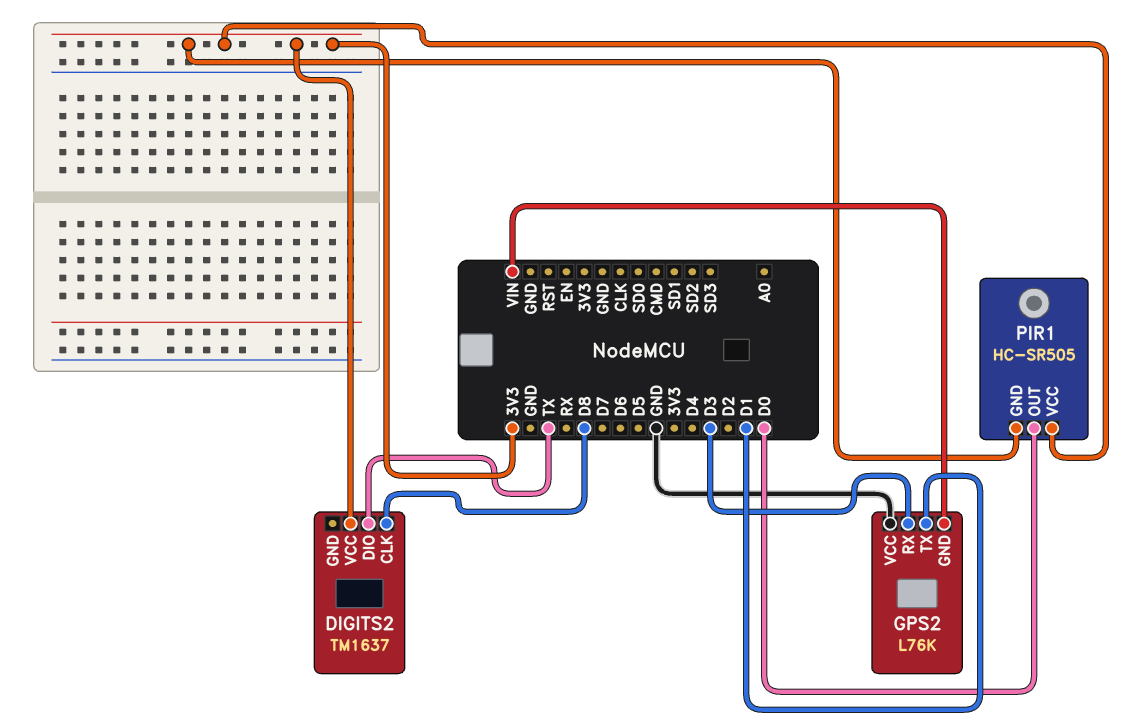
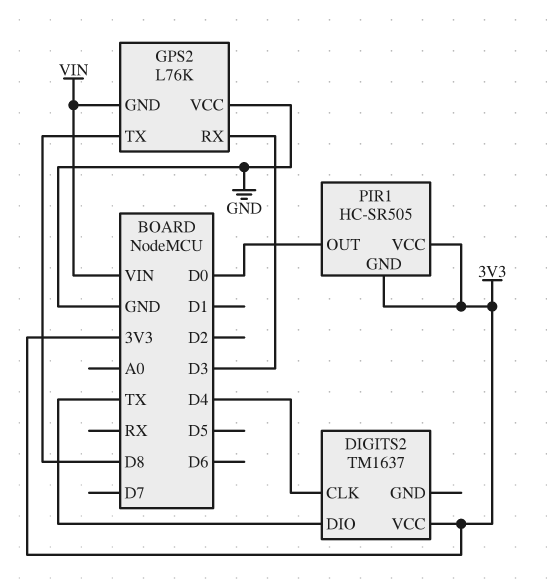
DIGITS2 pin CLK: D8 -> D4
GPS2 pin TX: D1 -> D8

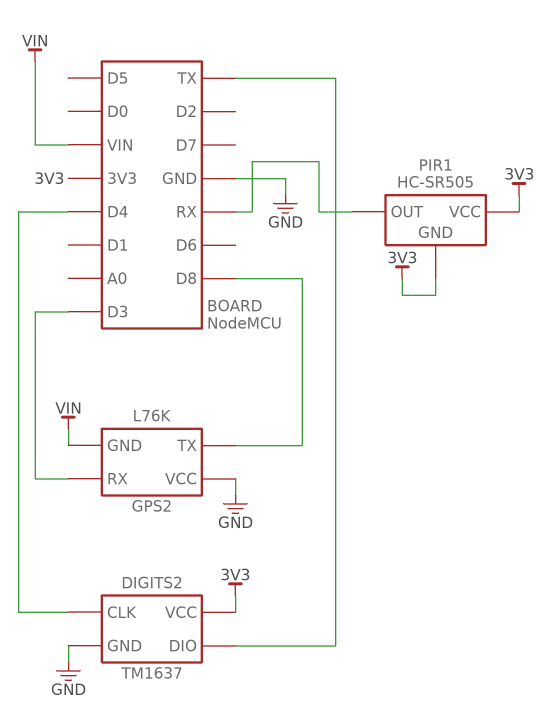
DIGITS2 pin GND: none -> GND
PIR1 pin OUT: D0 -> RX

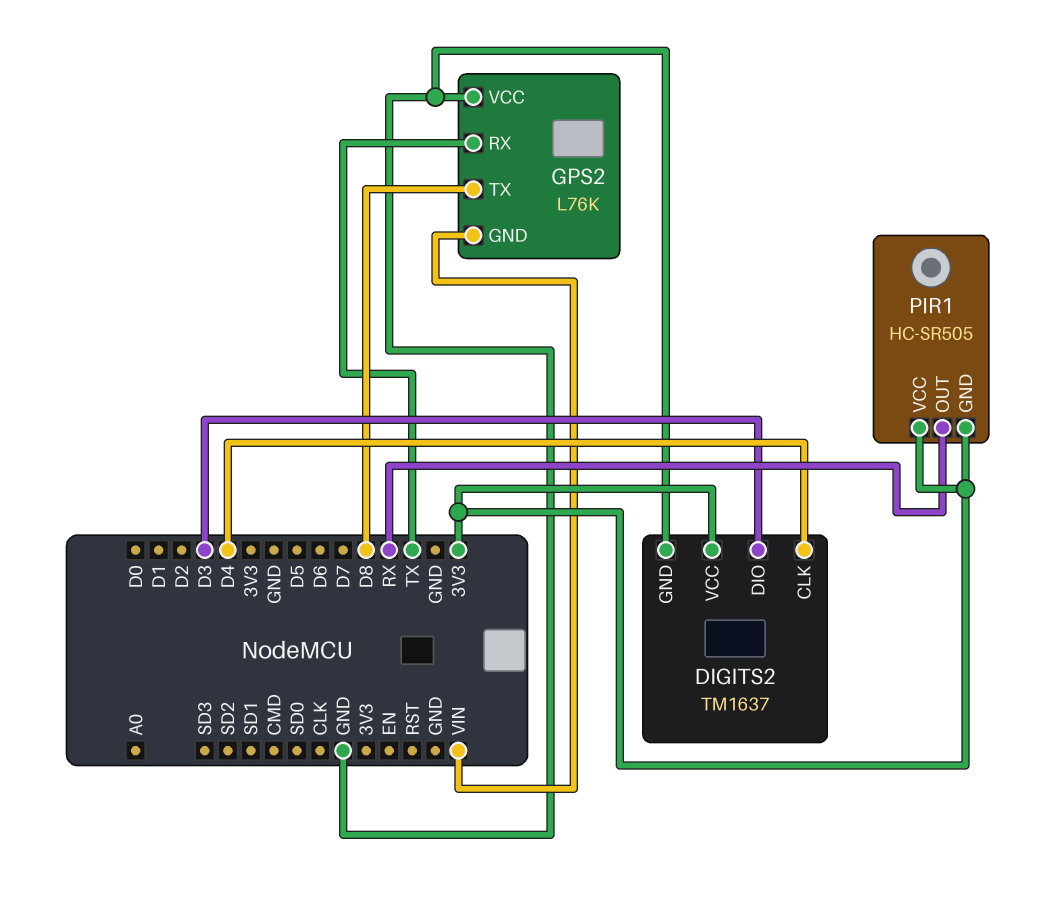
DIGITS2 pin DIO: TX -> D3
GPS2 pin RX: D3 -> TX

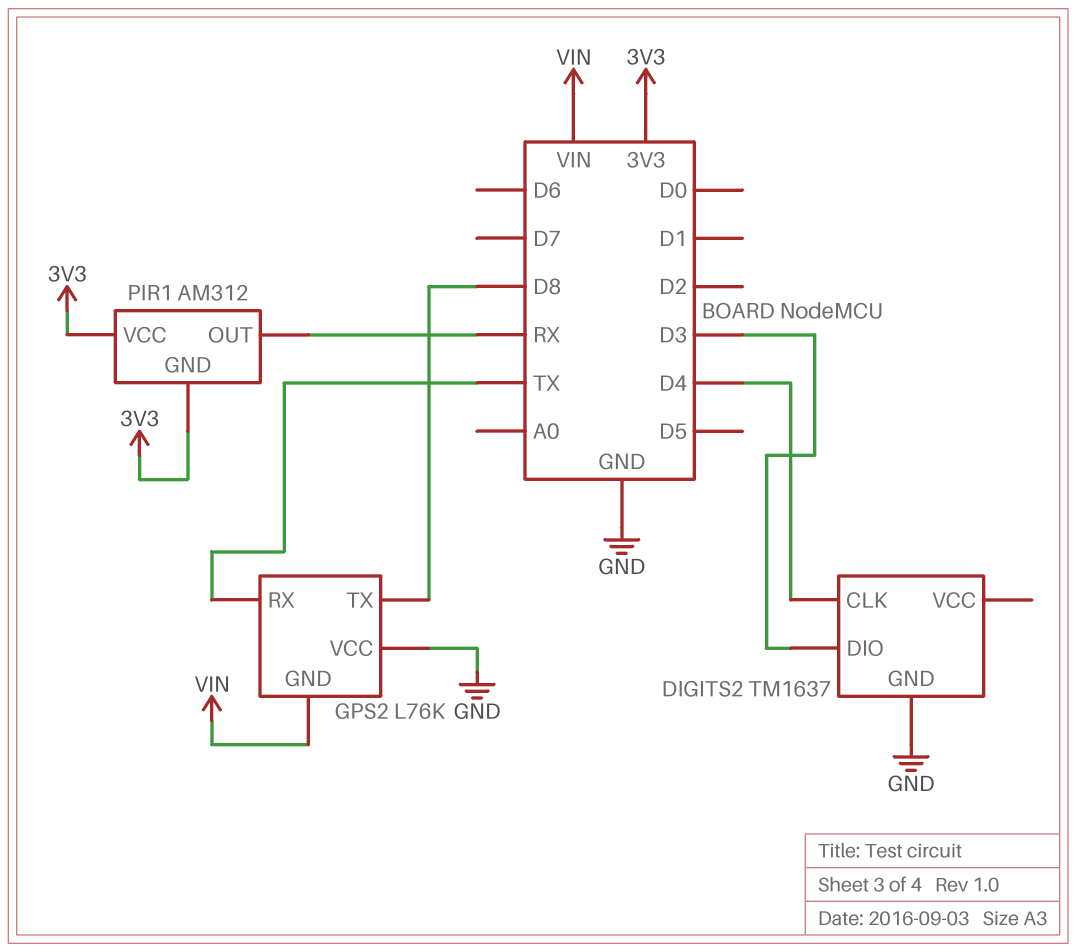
DIGITS2 pin VCC: 3V3 -> none
PIR1: HC-SR505 -> AM312

